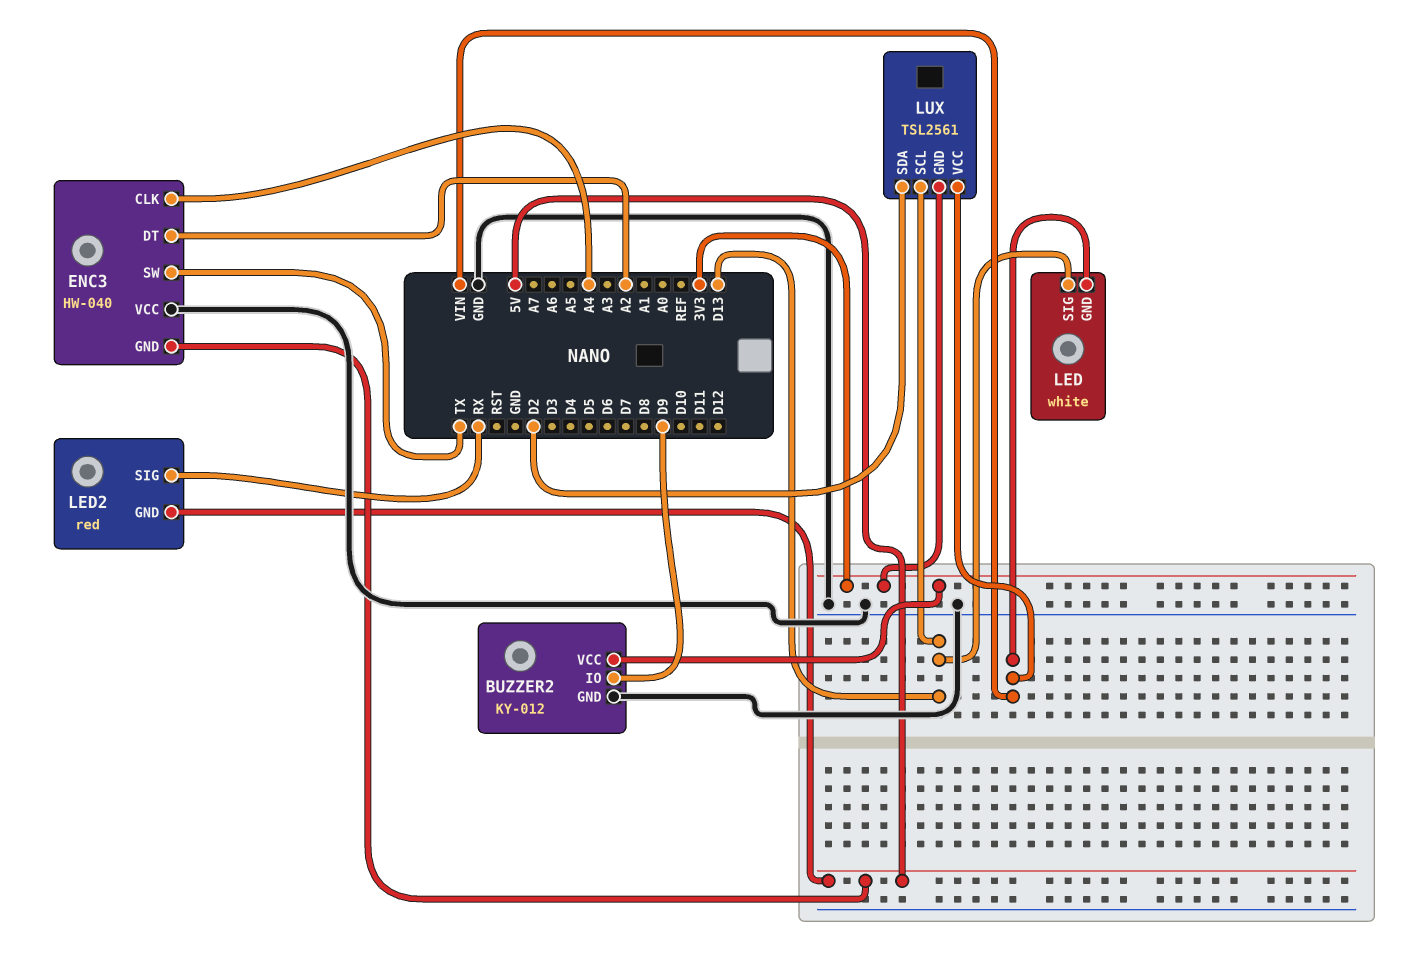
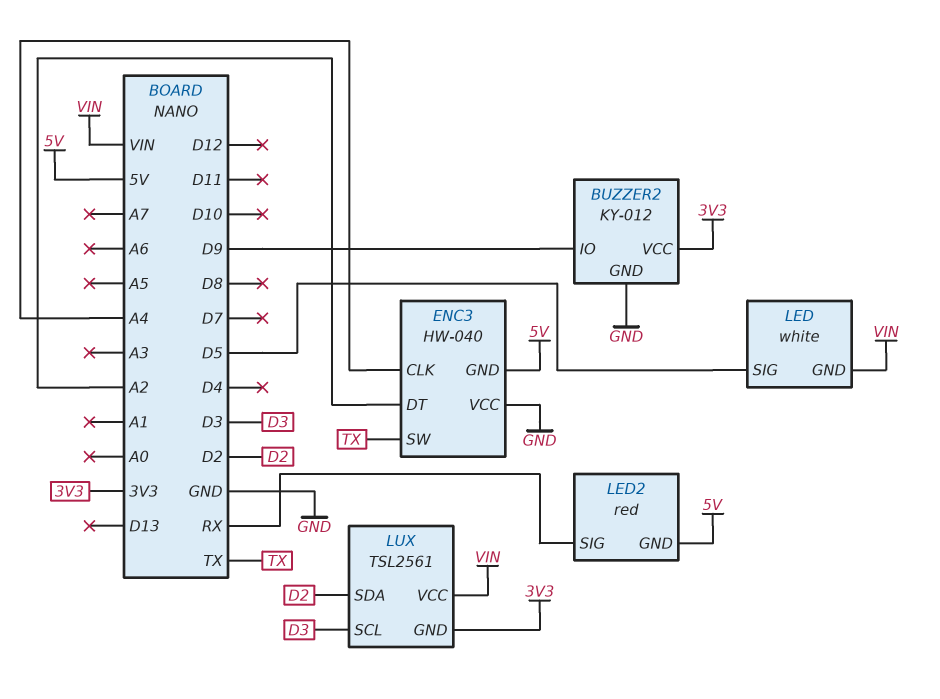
LED pin SIG: D13 -> D5
LUX pin SCL: D13 -> D3

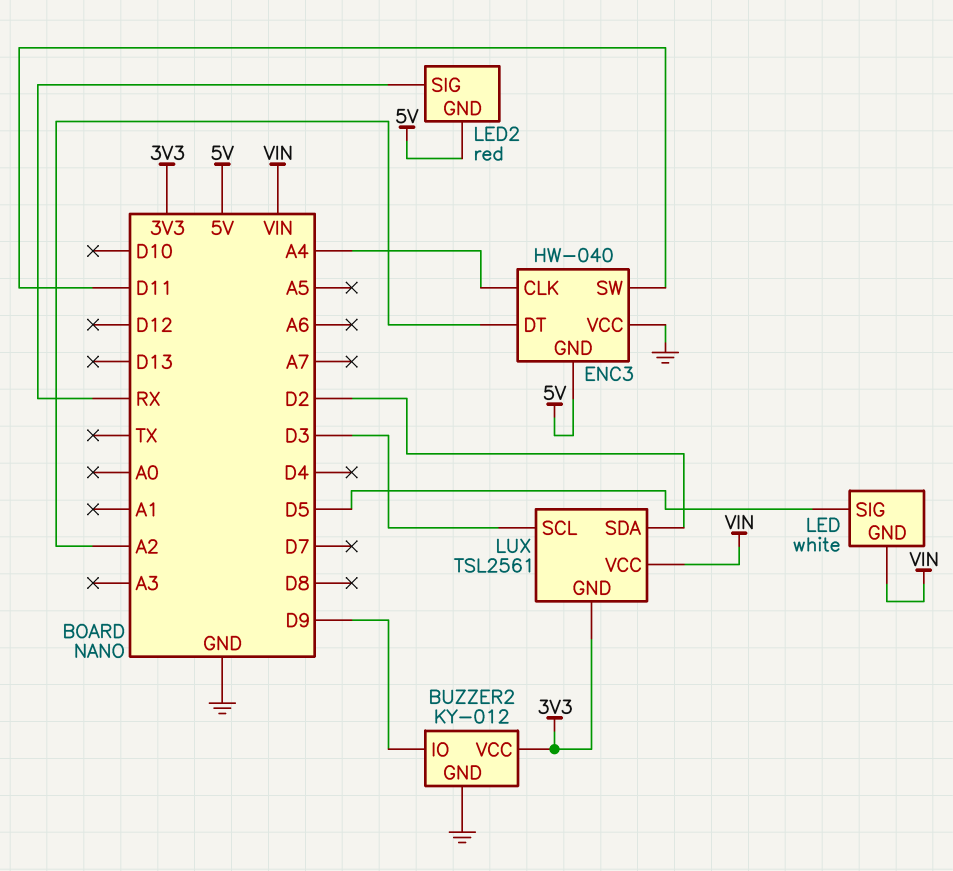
ENC3 pin SW: TX -> D11

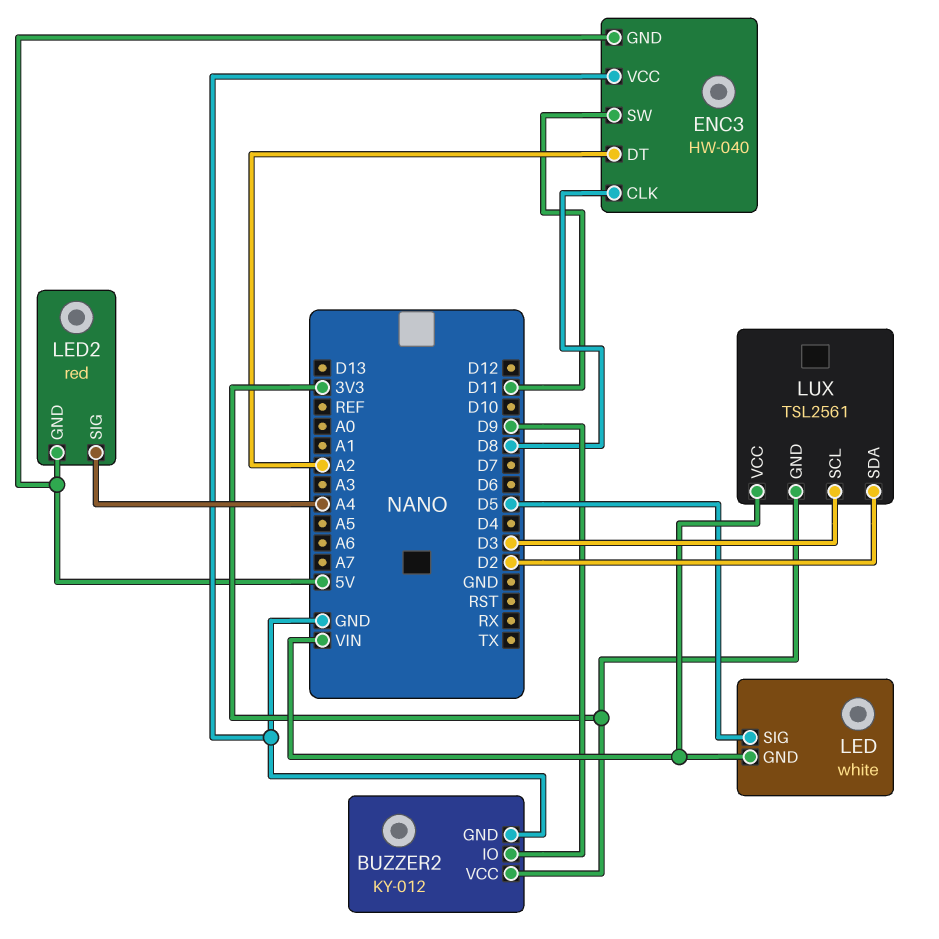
ENC3 pin CLK: A4 -> D8
LED2 pin SIG: RX -> A4

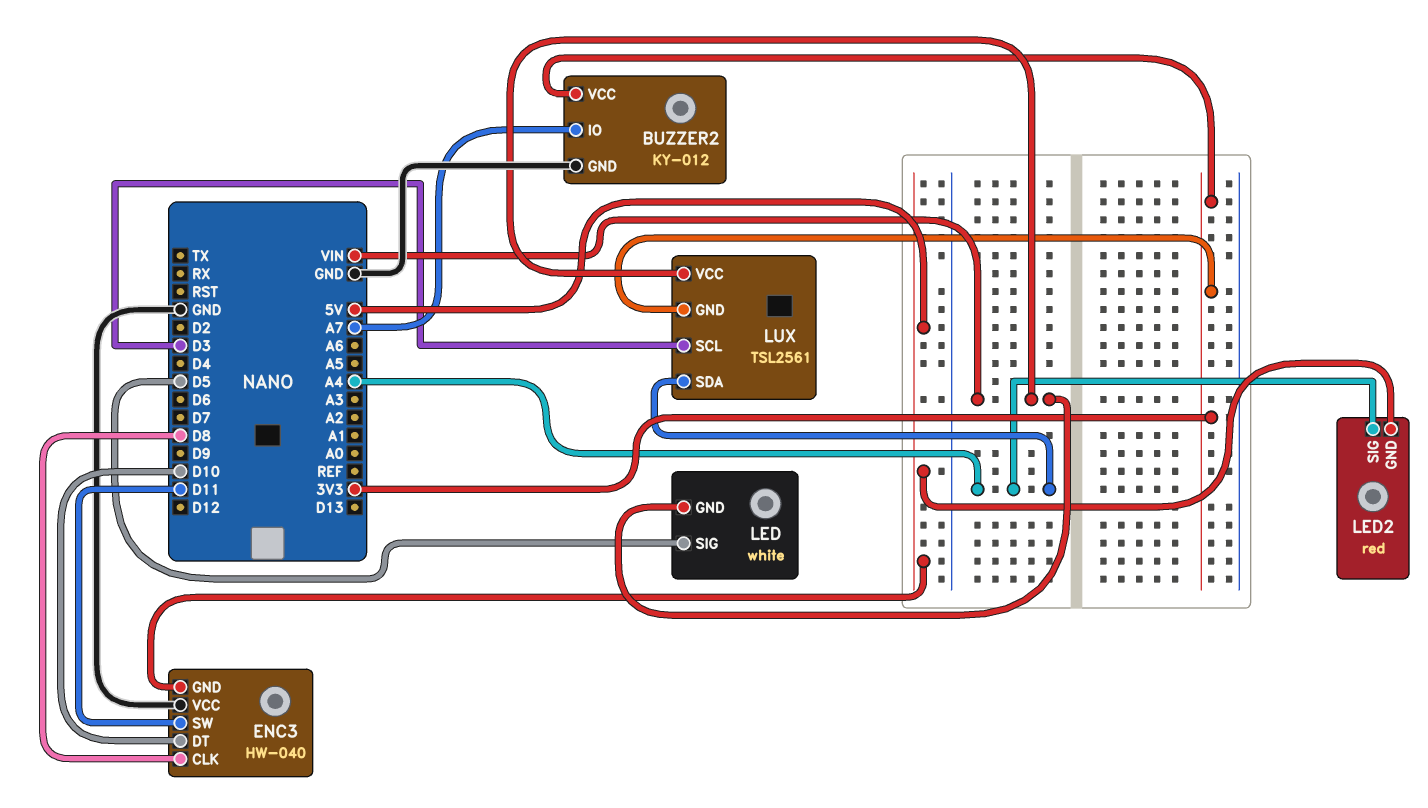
BUZZER2 pin IO: D9 -> A7
ENC3 pin DT: A2 -> D10
LUX pin SDA: D2 -> A4

